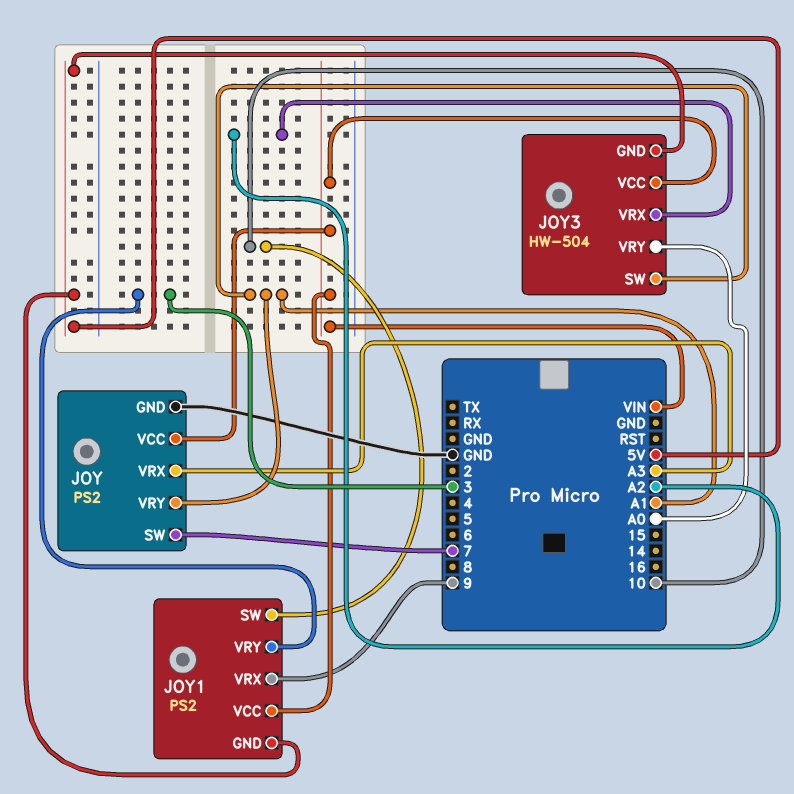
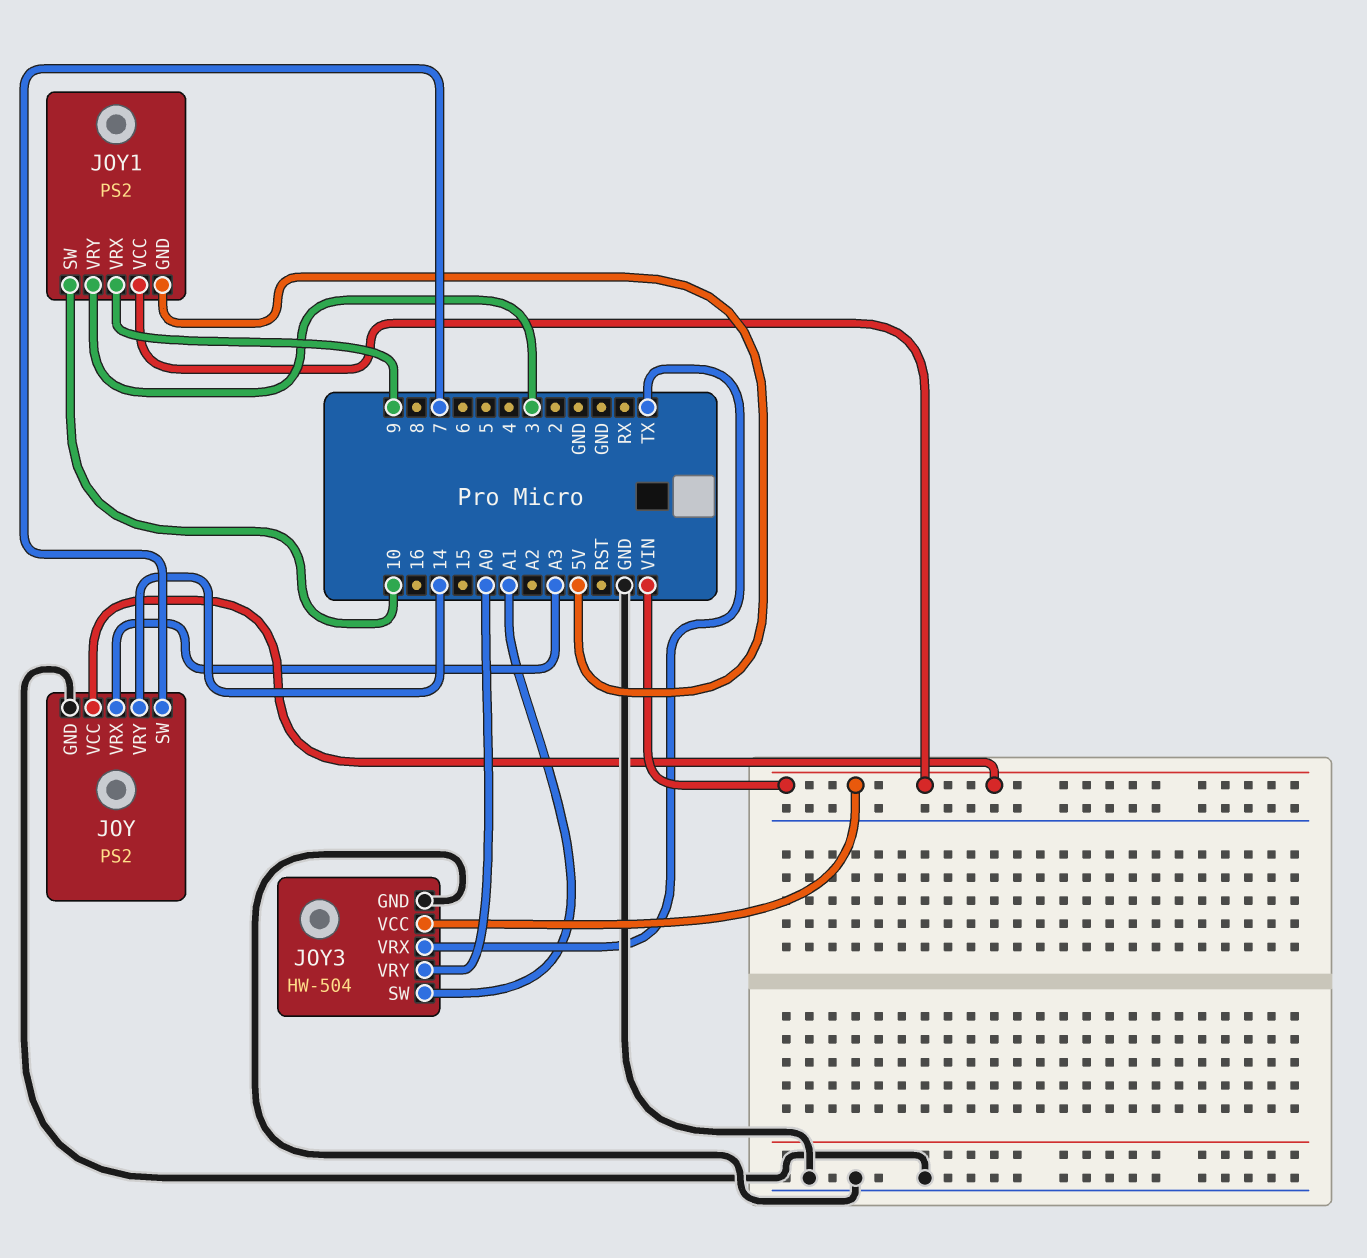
JOY pin VRY: A1 -> 14
JOY3 pin GND: 5V -> GND
JOY3 pin VRX: A2 -> TX

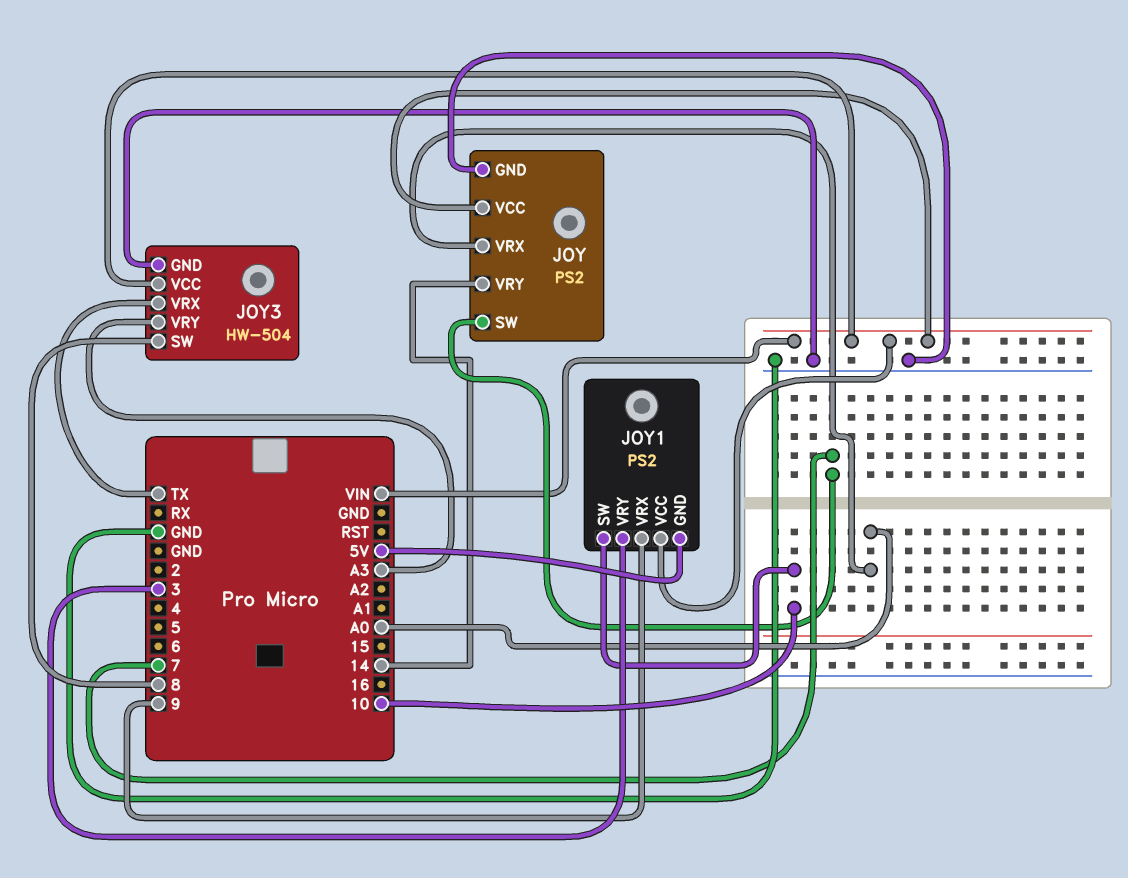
JOY pin VRX: A3 -> A0
JOY3 pin SW: A1 -> 8
JOY3 pin VRY: A0 -> A3

